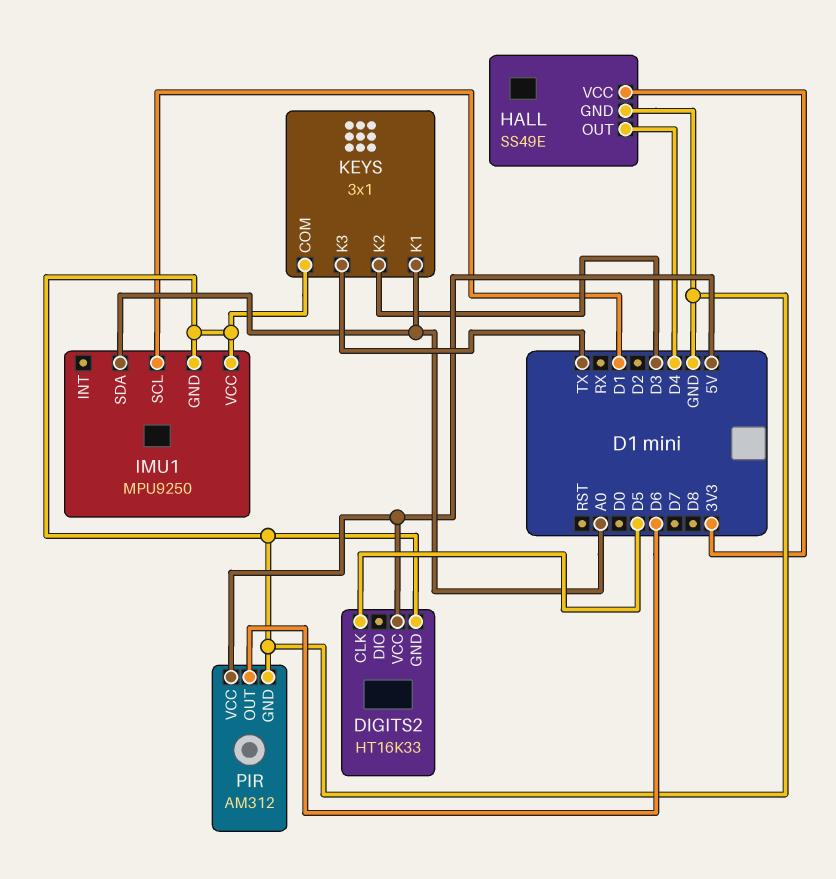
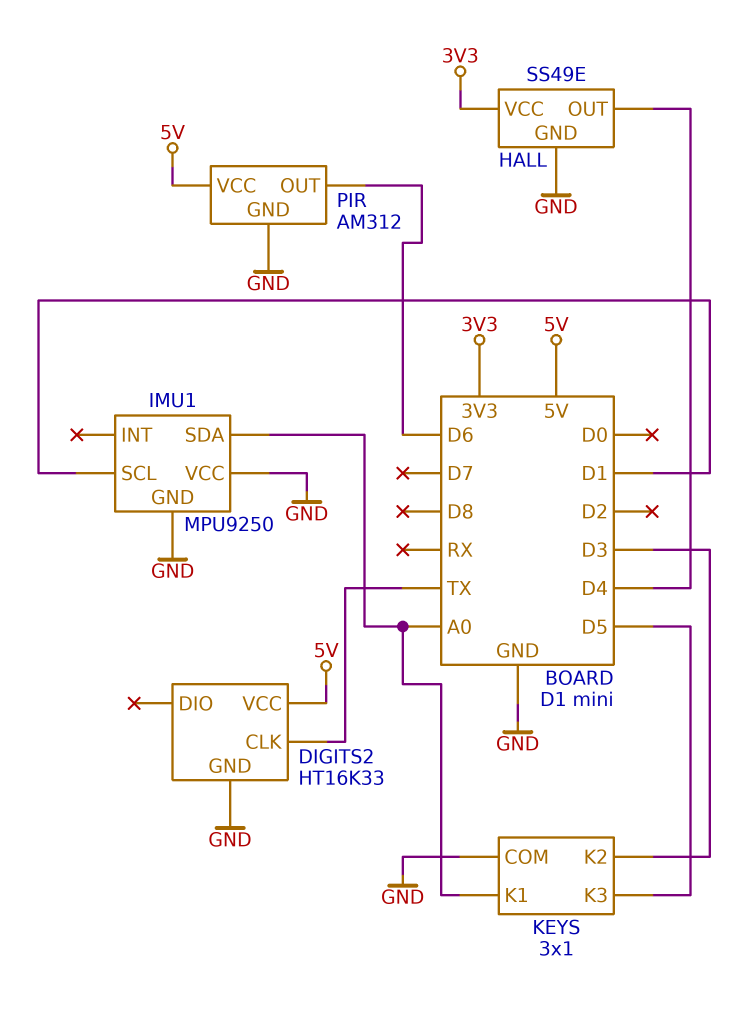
DIGITS2 pin CLK: D5 -> TX
KEYS pin K3: TX -> D5

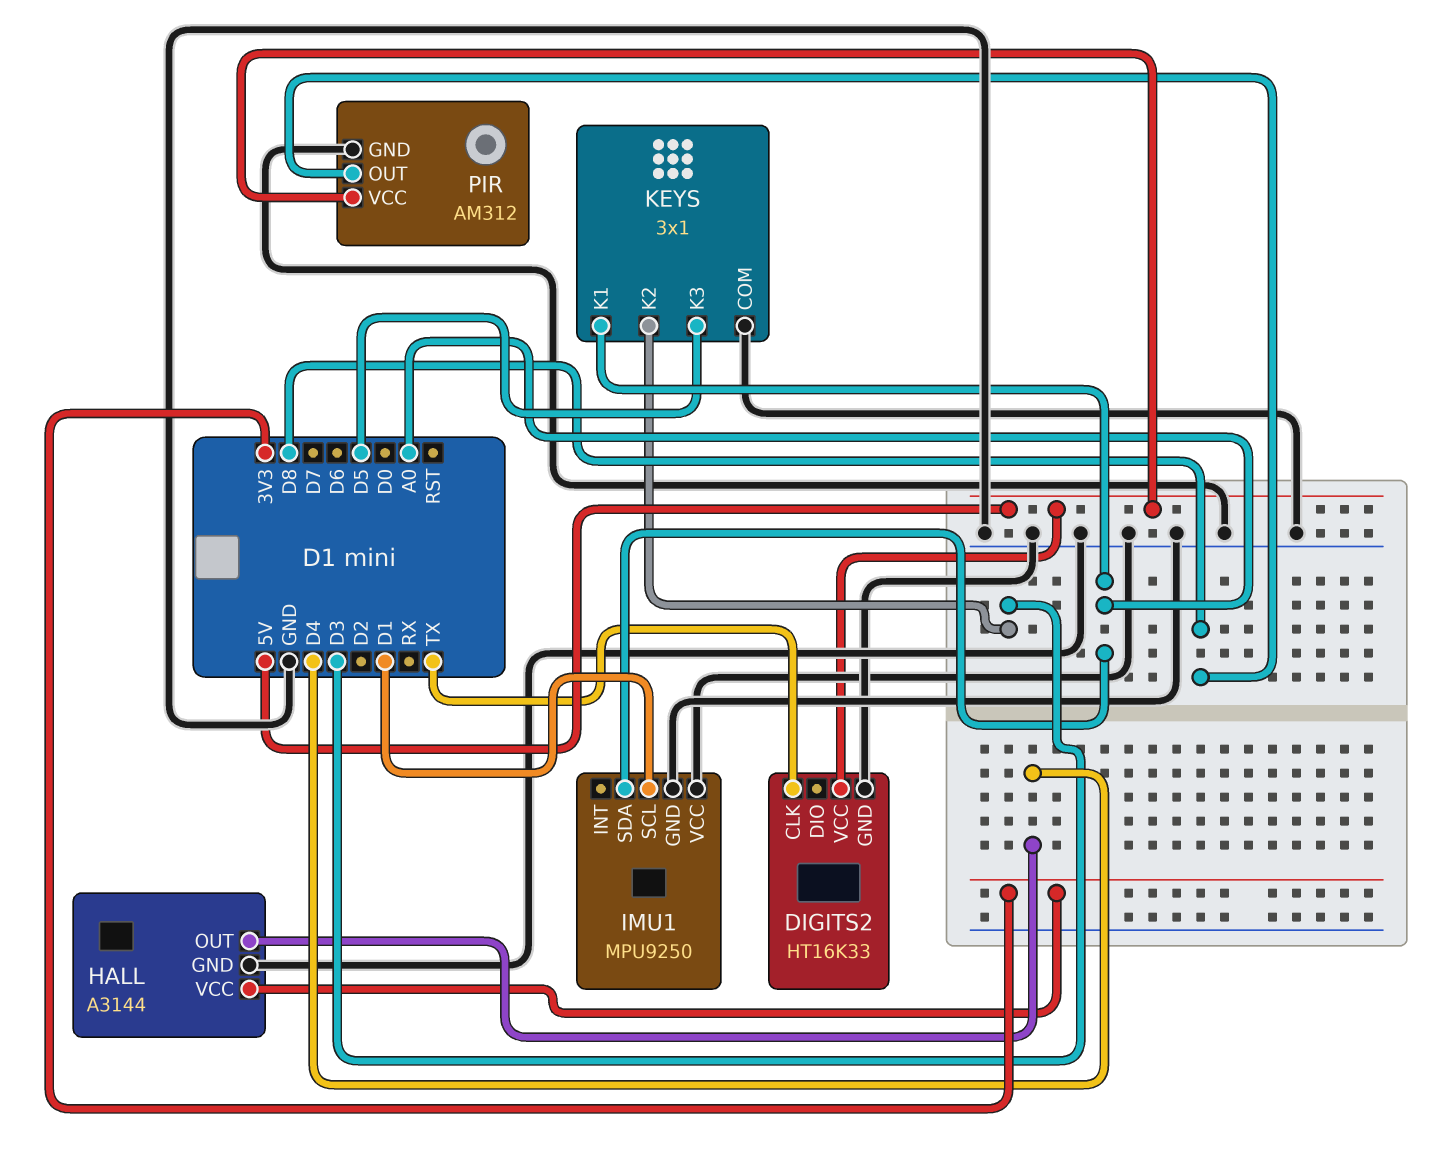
HALL: SS49E -> A3144
PIR pin OUT: D6 -> D8

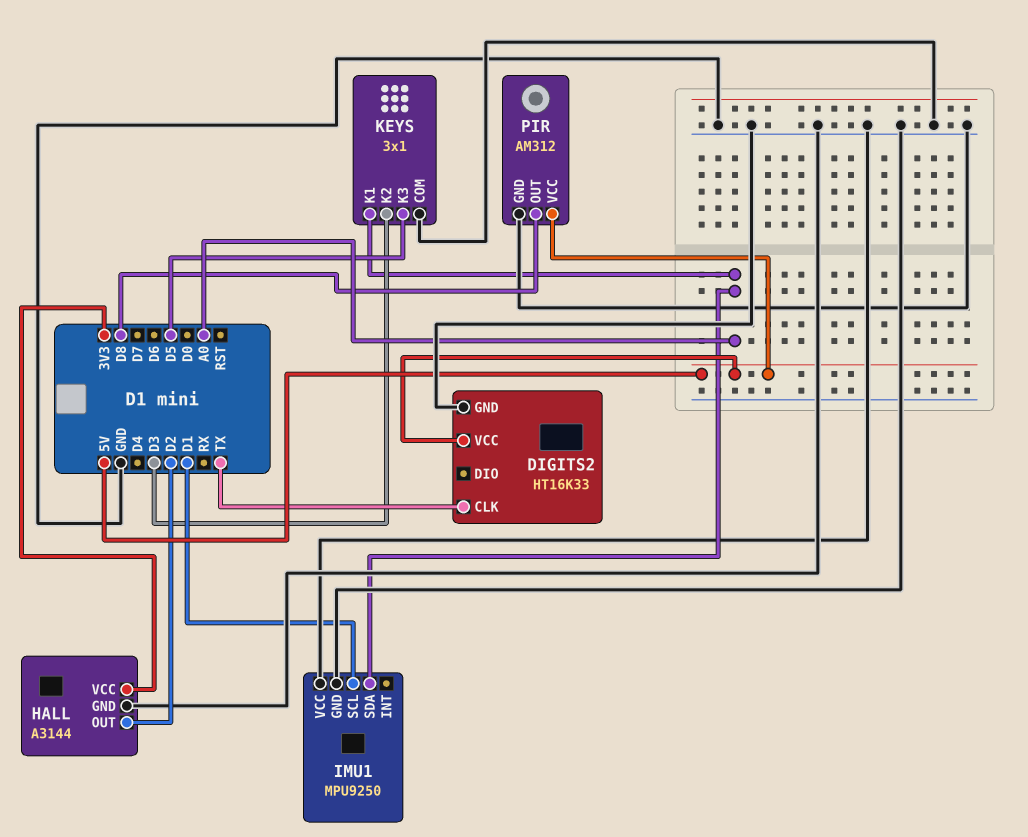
HALL pin OUT: D4 -> D2

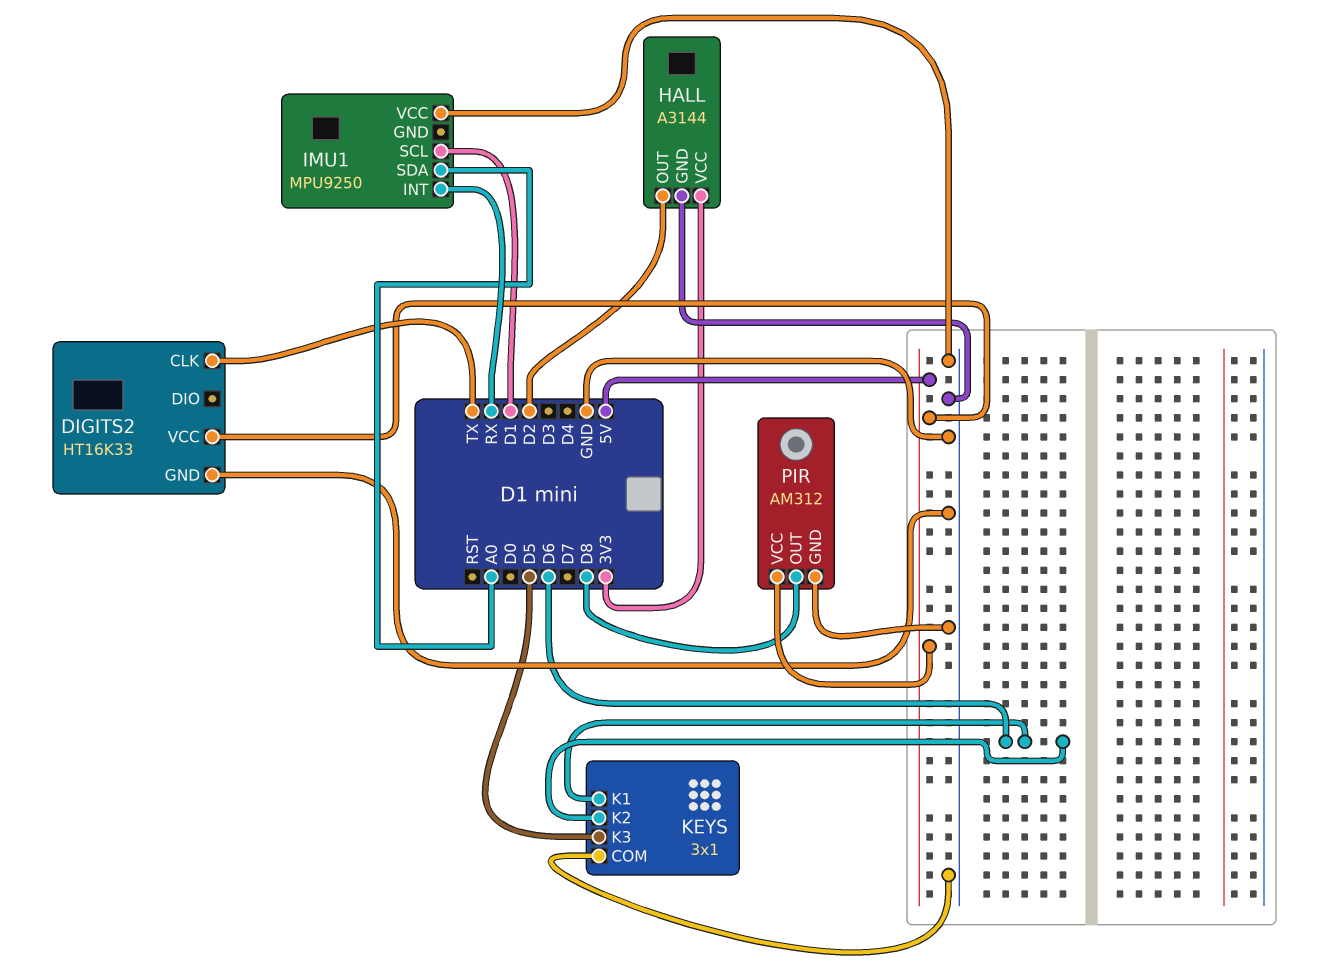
IMU1 pin GND: GND -> none
IMU1 pin INT: none -> RX
KEYS pin K1: A0 -> D6
KEYS pin K2: D3 -> D6

